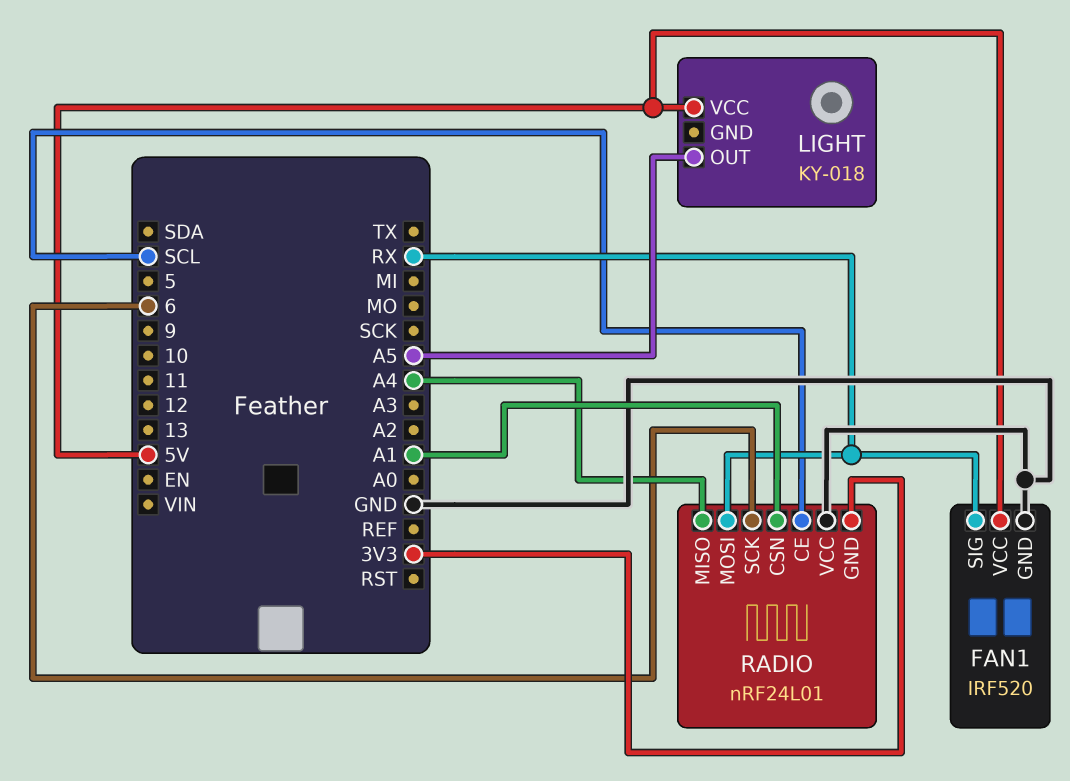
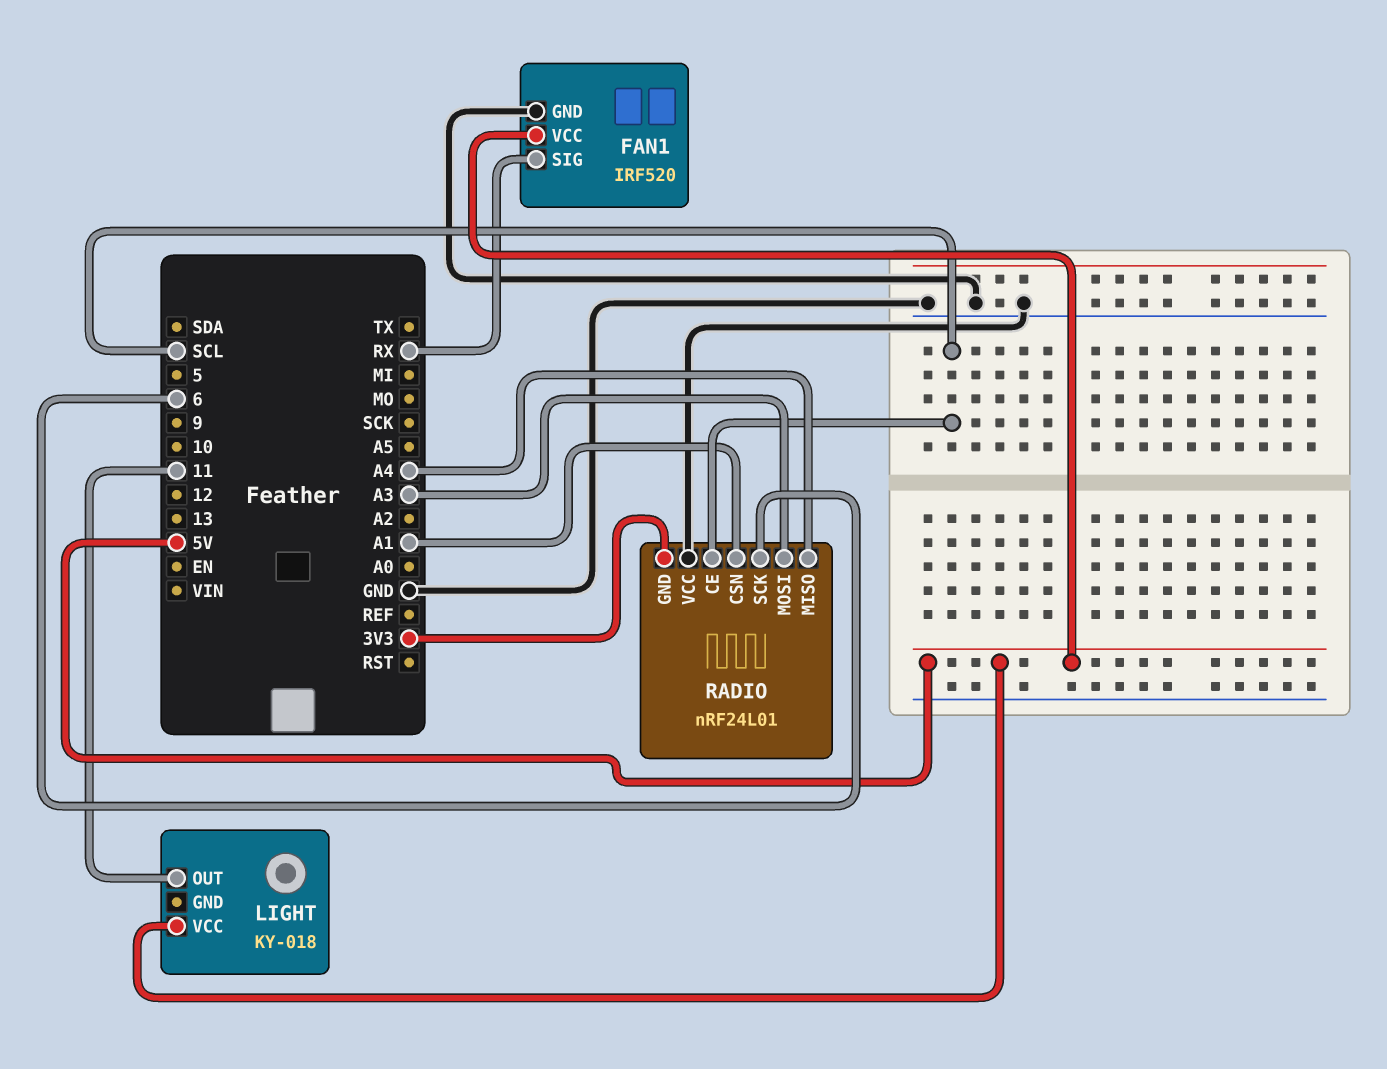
LIGHT pin OUT: A5 -> 11
RADIO pin MOSI: RX -> A3

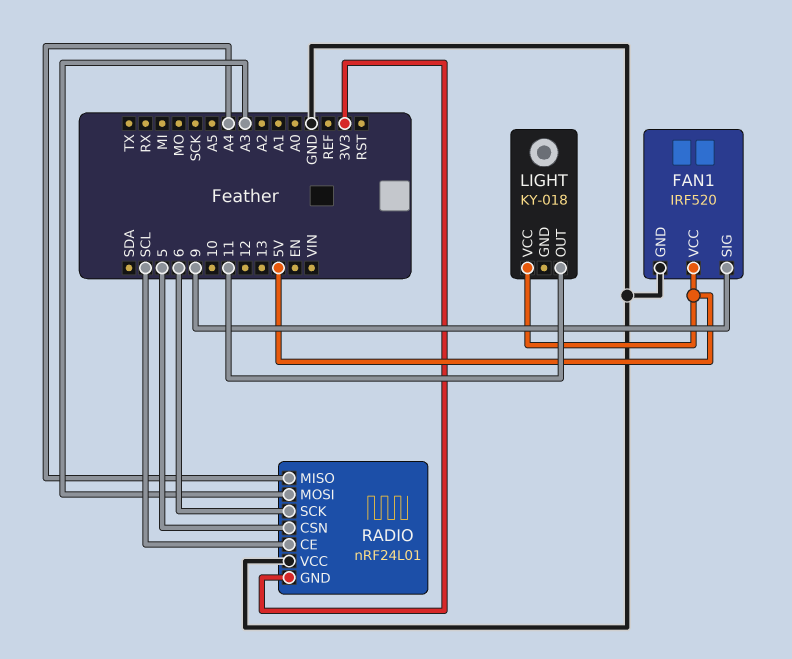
FAN1 pin SIG: RX -> 9
RADIO pin CSN: A1 -> 5

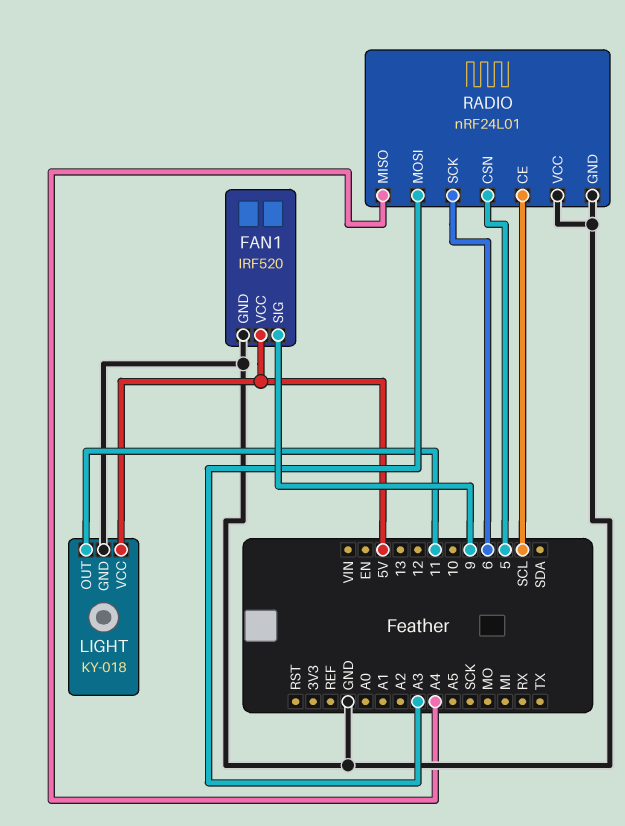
LIGHT pin GND: none -> GND
RADIO pin GND: 3V3 -> GND

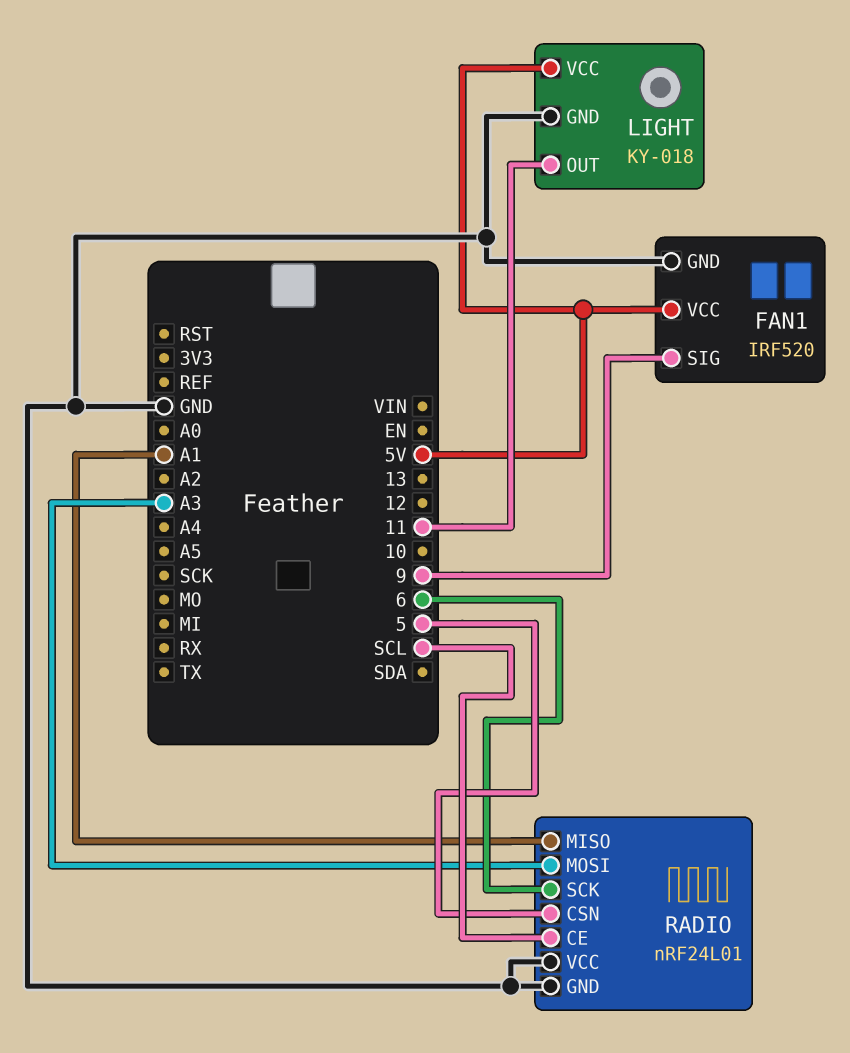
RADIO pin MISO: A4 -> A1

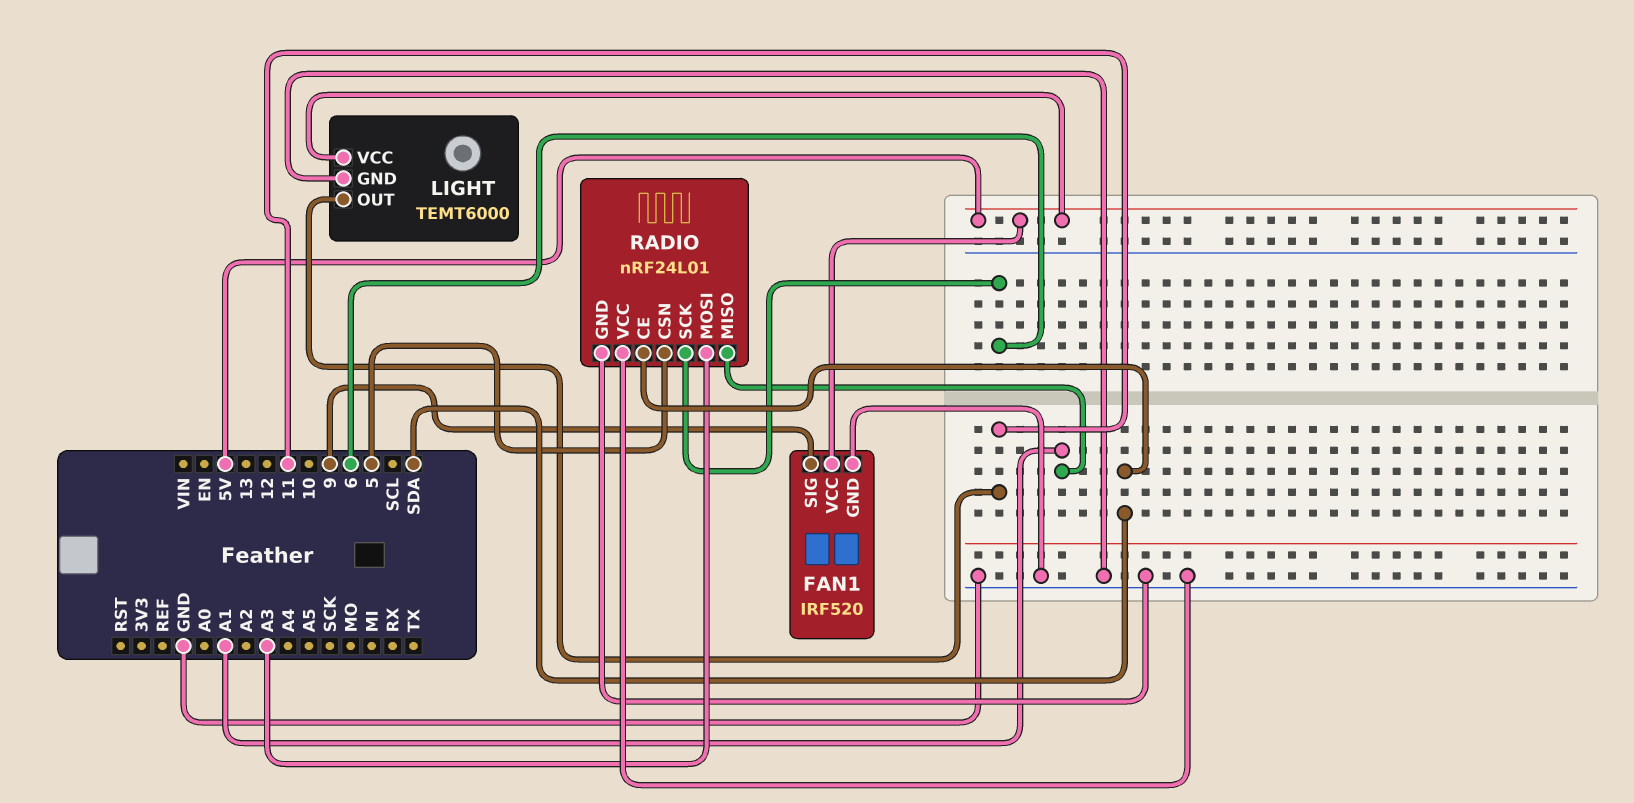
LIGHT: KY-018 -> TEMT6000
RADIO pin CE: SCL -> SDA

